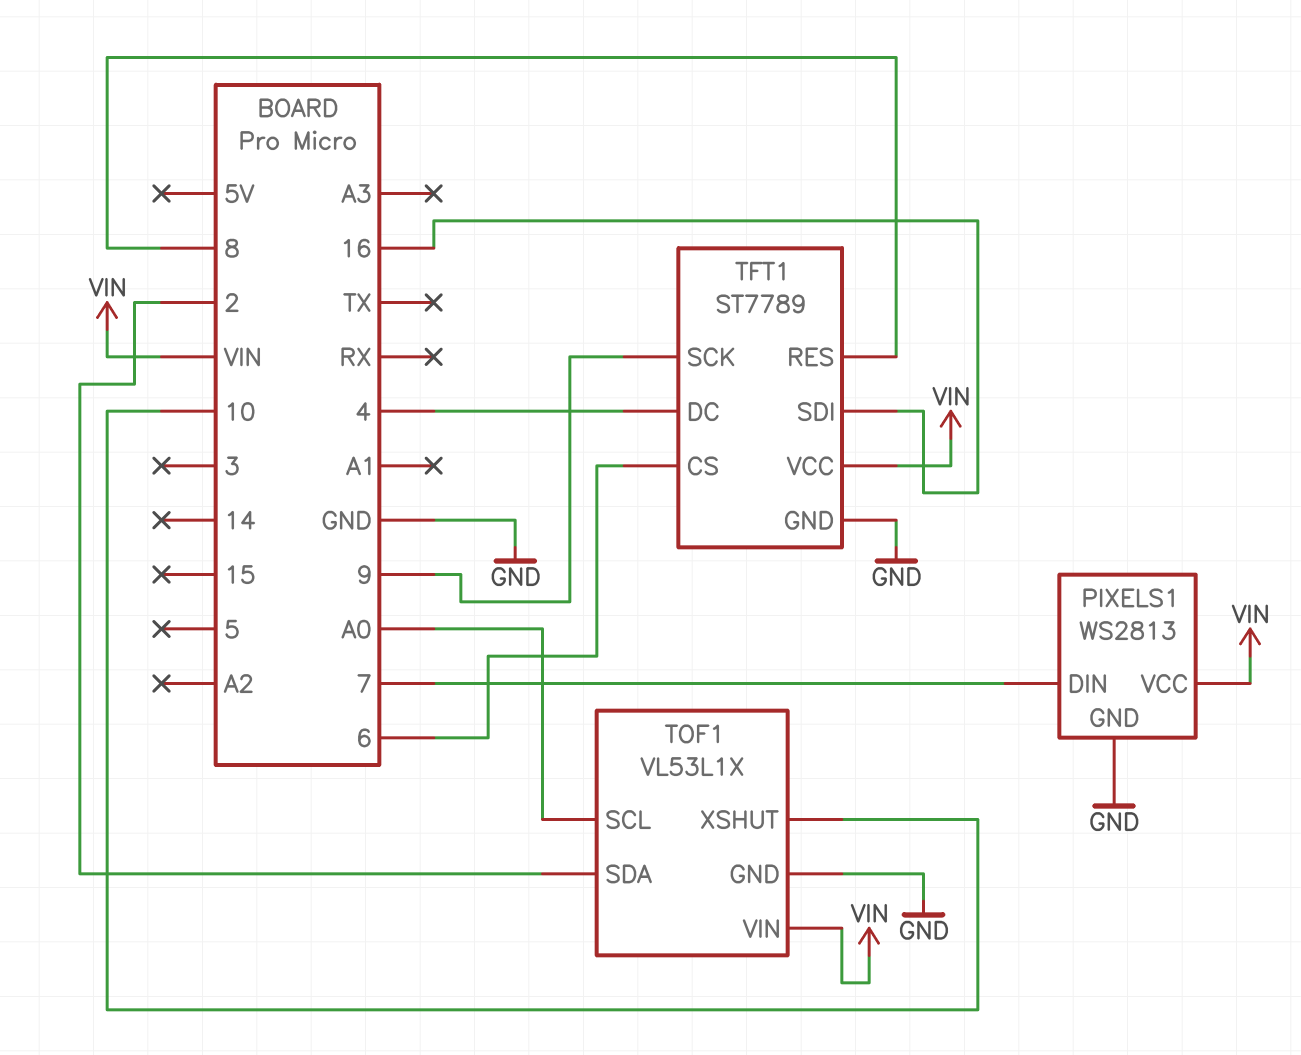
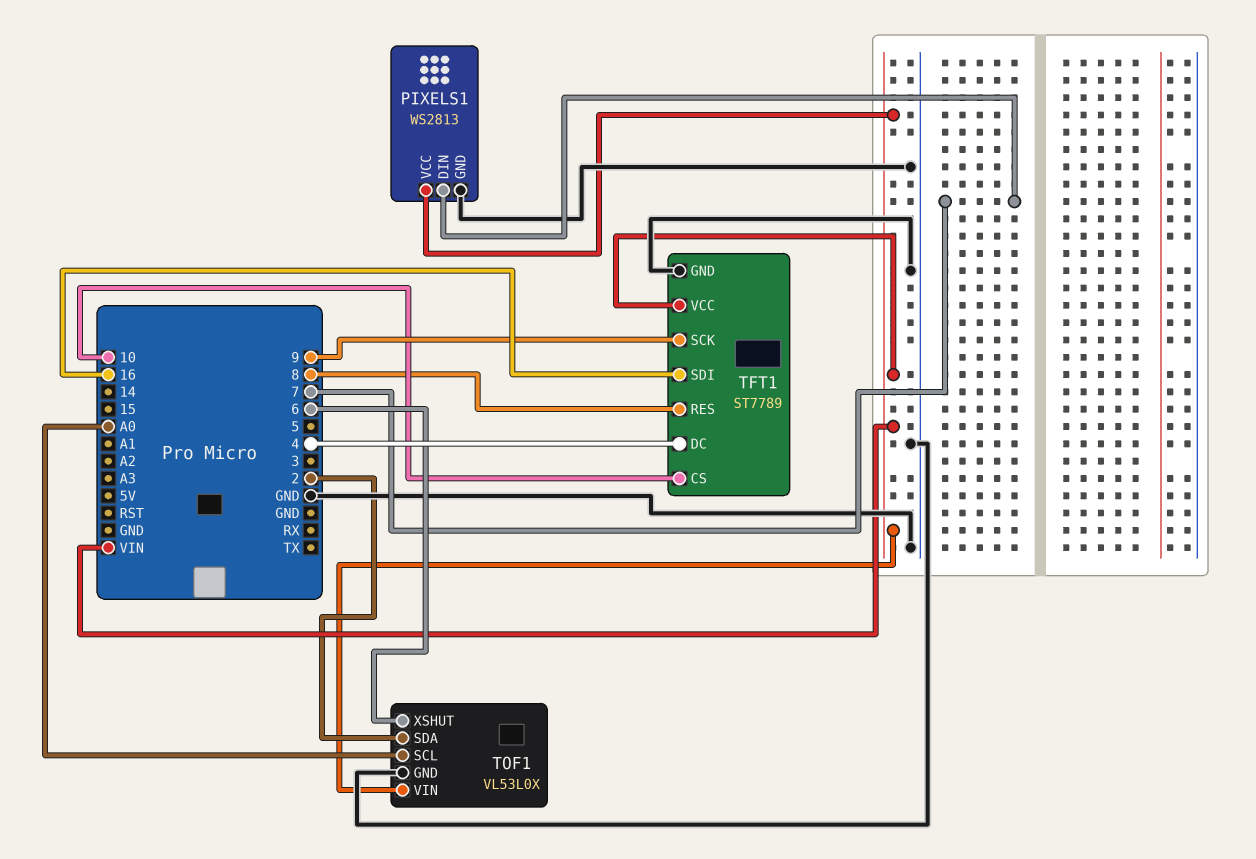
TFT1 pin CS: 6 -> 10
TOF1: VL53L1X -> VL53L0X
TOF1 pin XSHUT: 10 -> 6

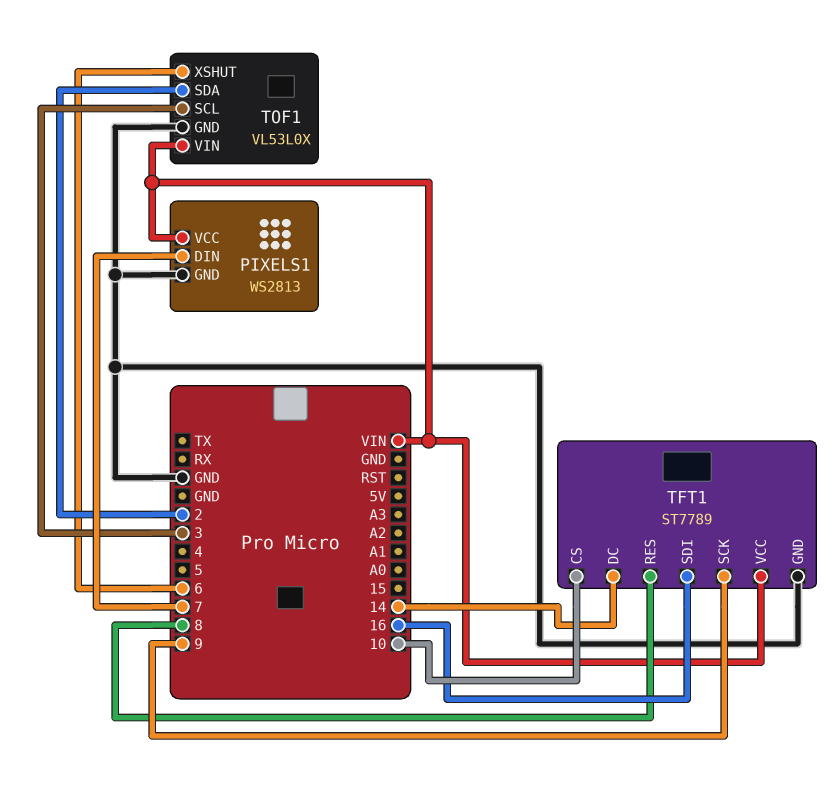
TFT1 pin DC: 4 -> 14
TOF1 pin SCL: A0 -> 3

